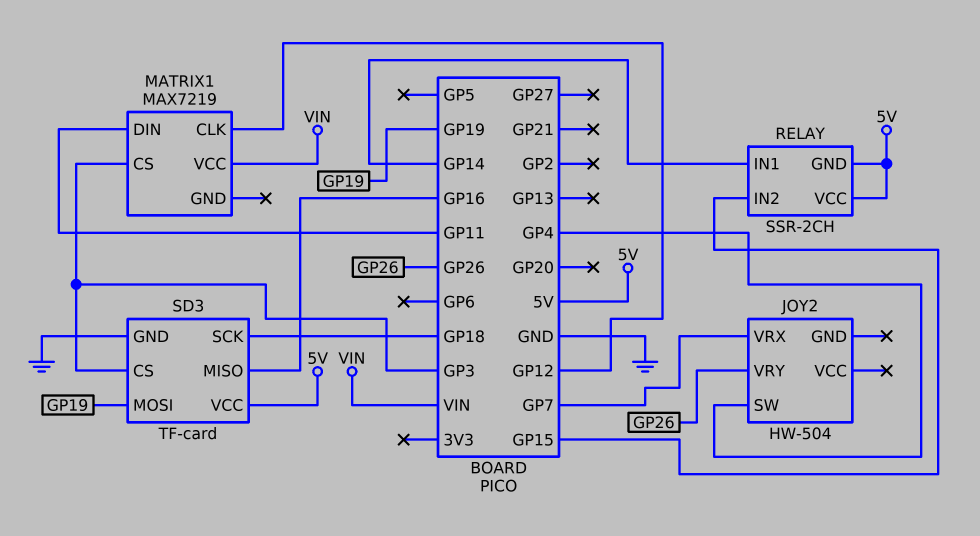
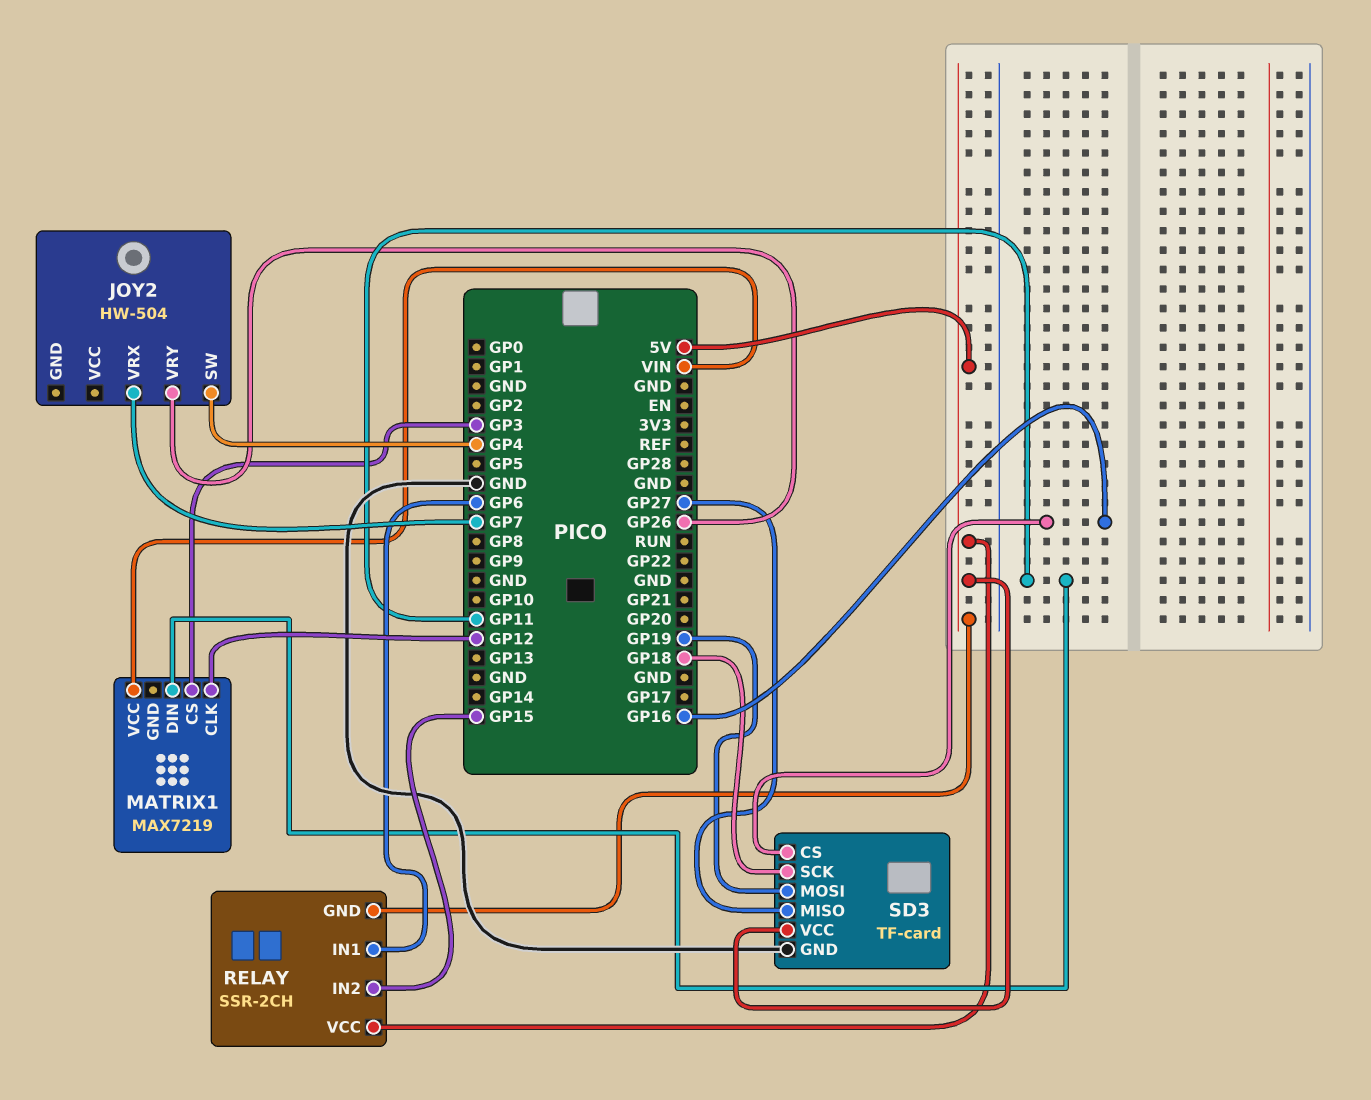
RELAY pin IN1: GP14 -> GP6
SD3 pin CS: GP3 -> GP16
SD3 pin MISO: GP16 -> GP27

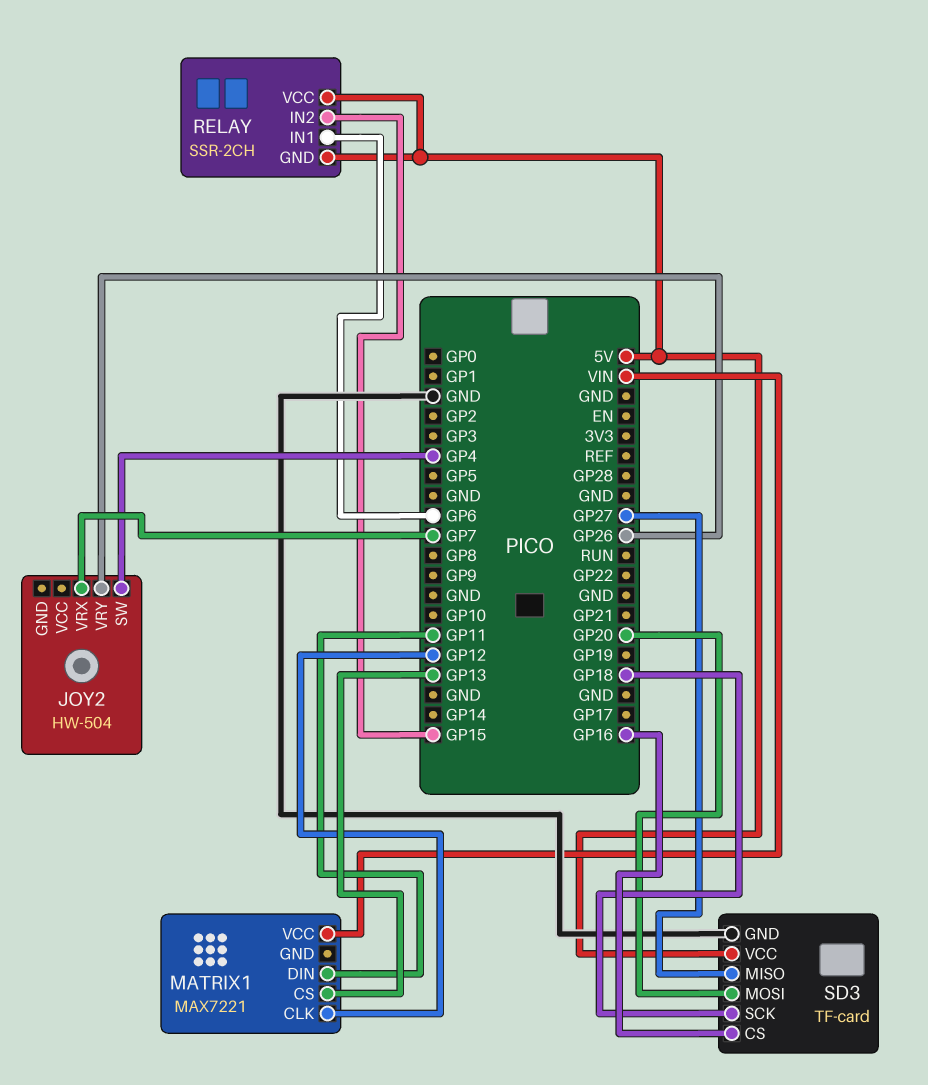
MATRIX1: MAX7219 -> MAX7221
MATRIX1 pin CS: GP3 -> GP13
SD3 pin MOSI: GP19 -> GP20

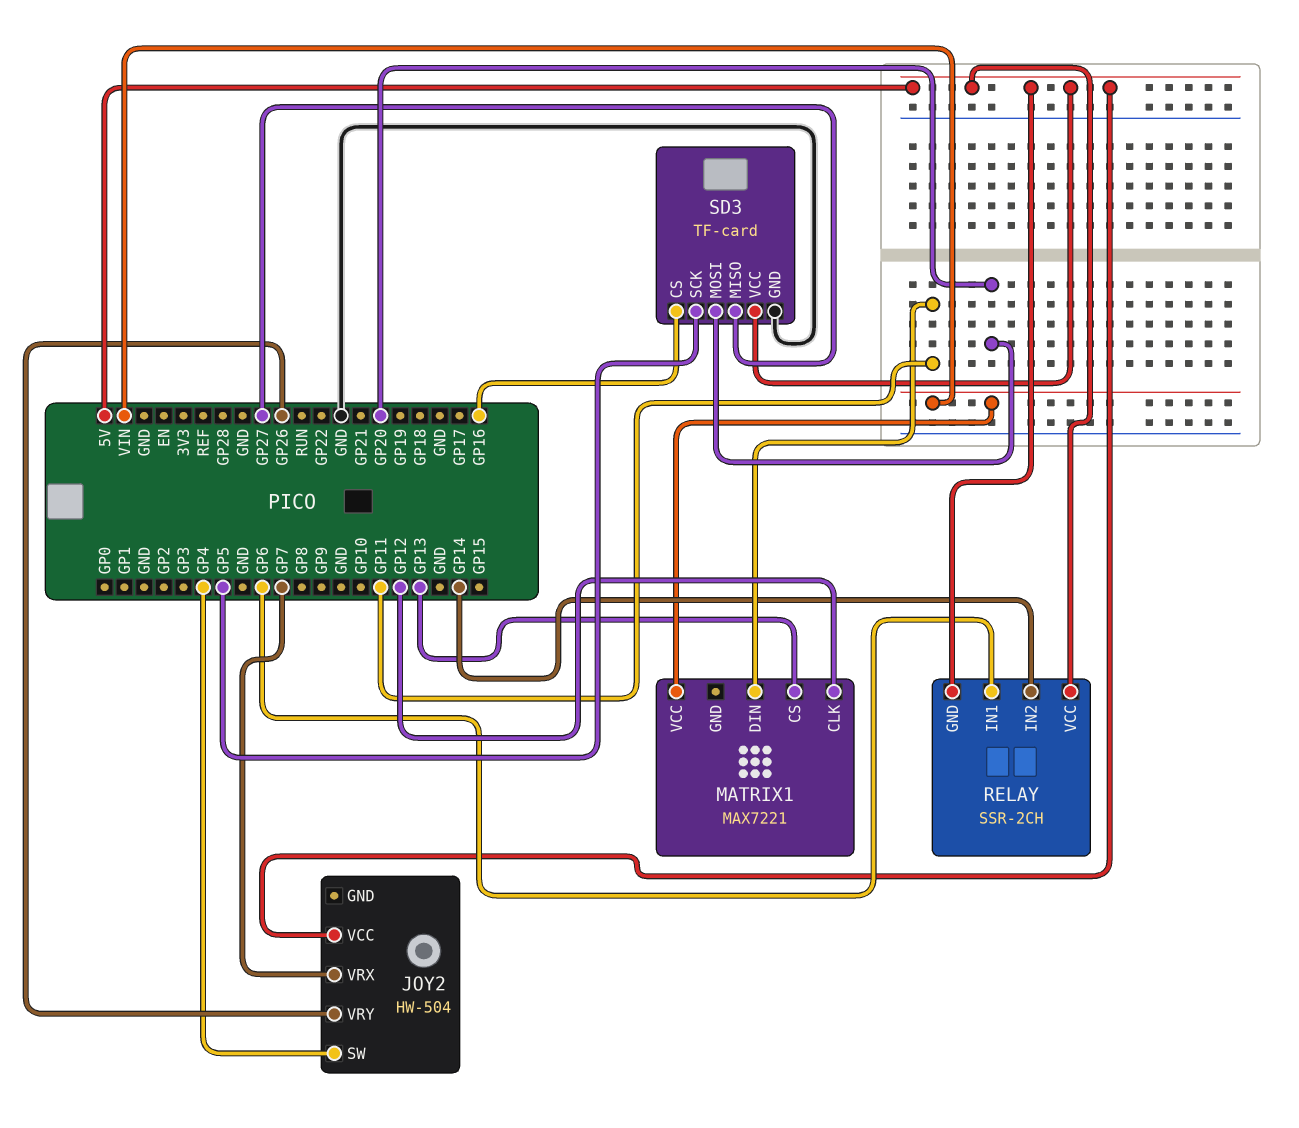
JOY2 pin VCC: none -> 5V
RELAY pin IN2: GP15 -> GP14
SD3 pin SCK: GP18 -> GP5

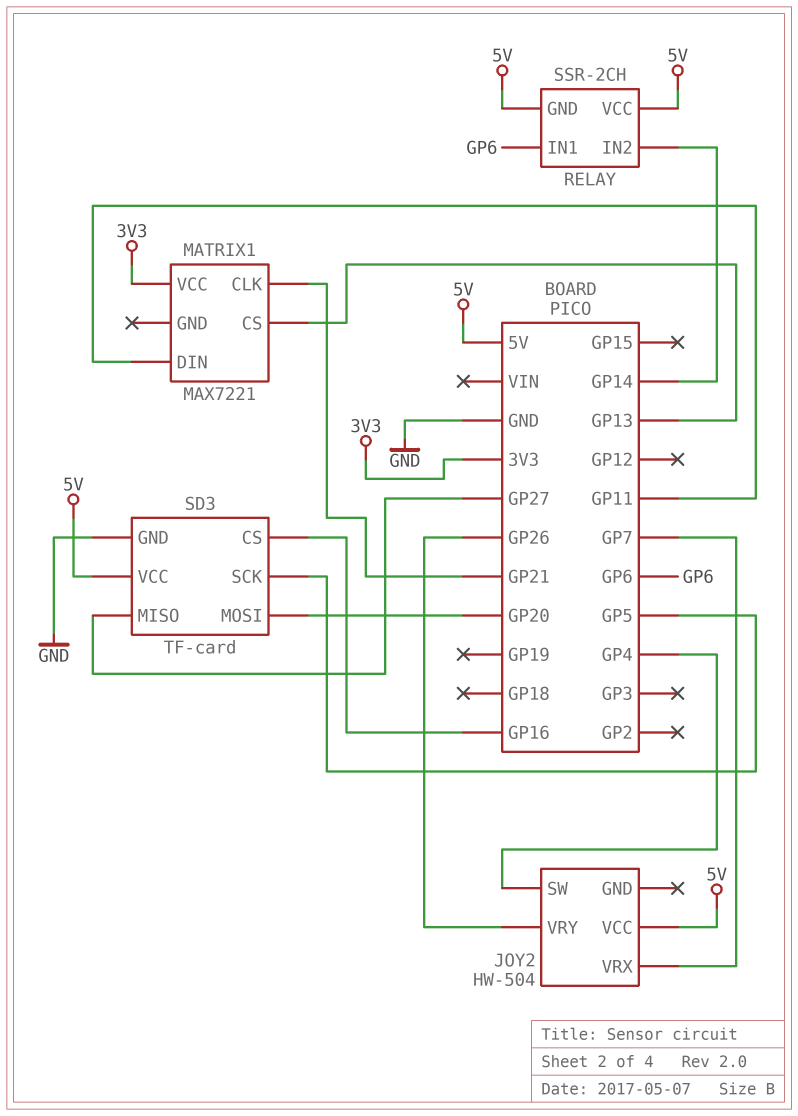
MATRIX1 pin CLK: GP12 -> GP21
MATRIX1 pin VCC: VIN -> 3V3

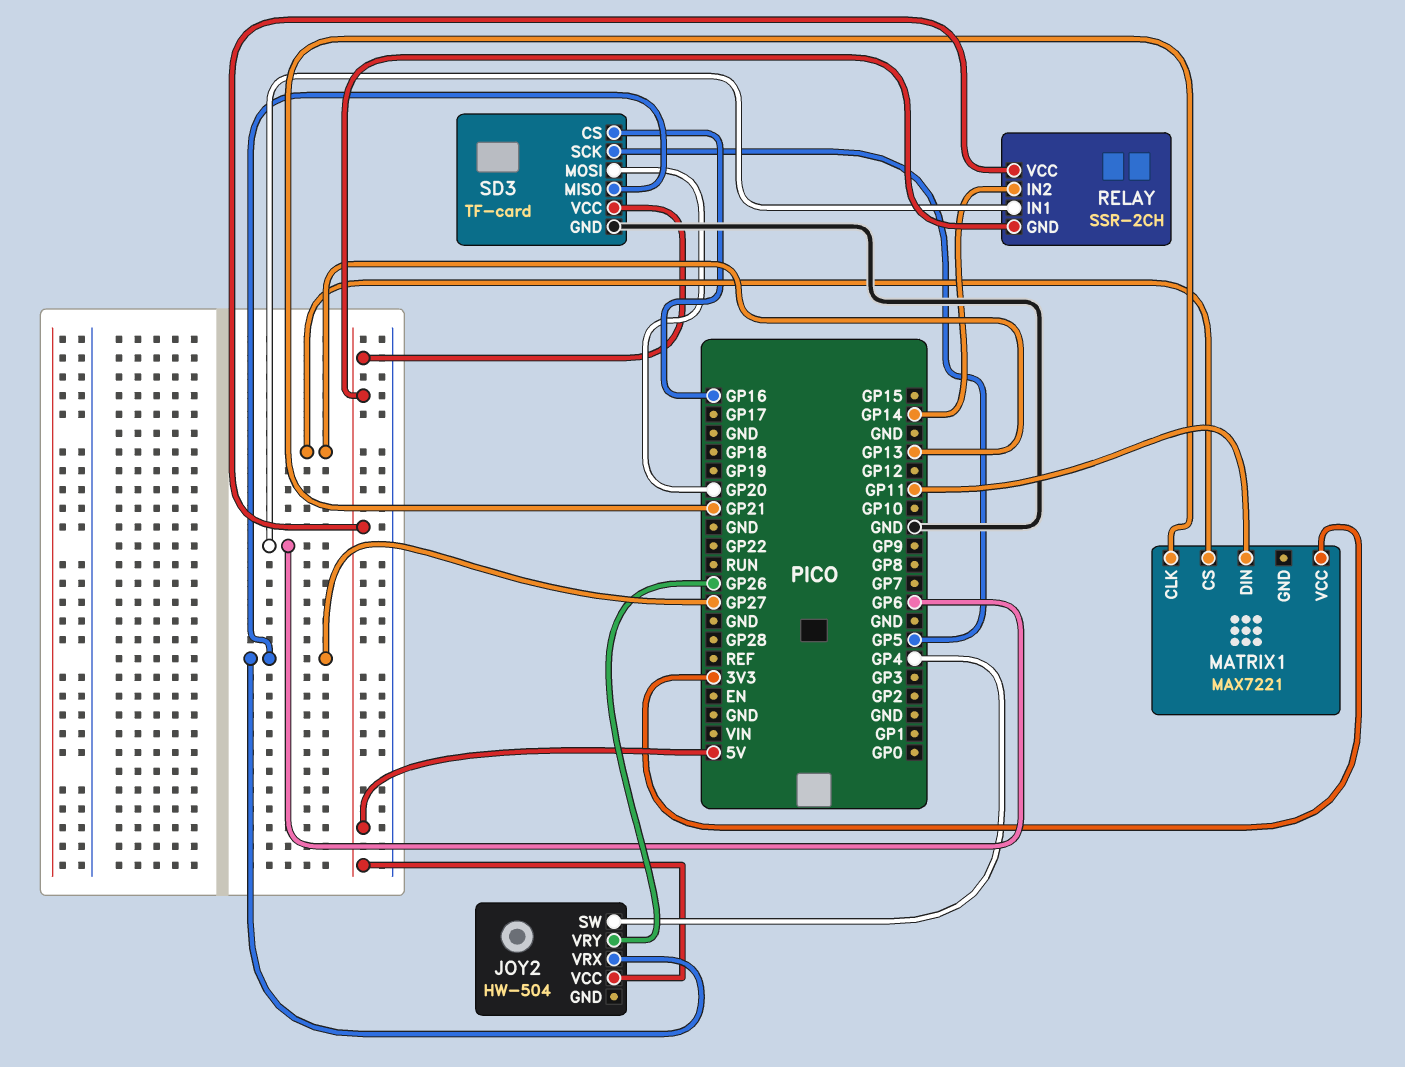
JOY2 pin VRX: GP7 -> GP27

